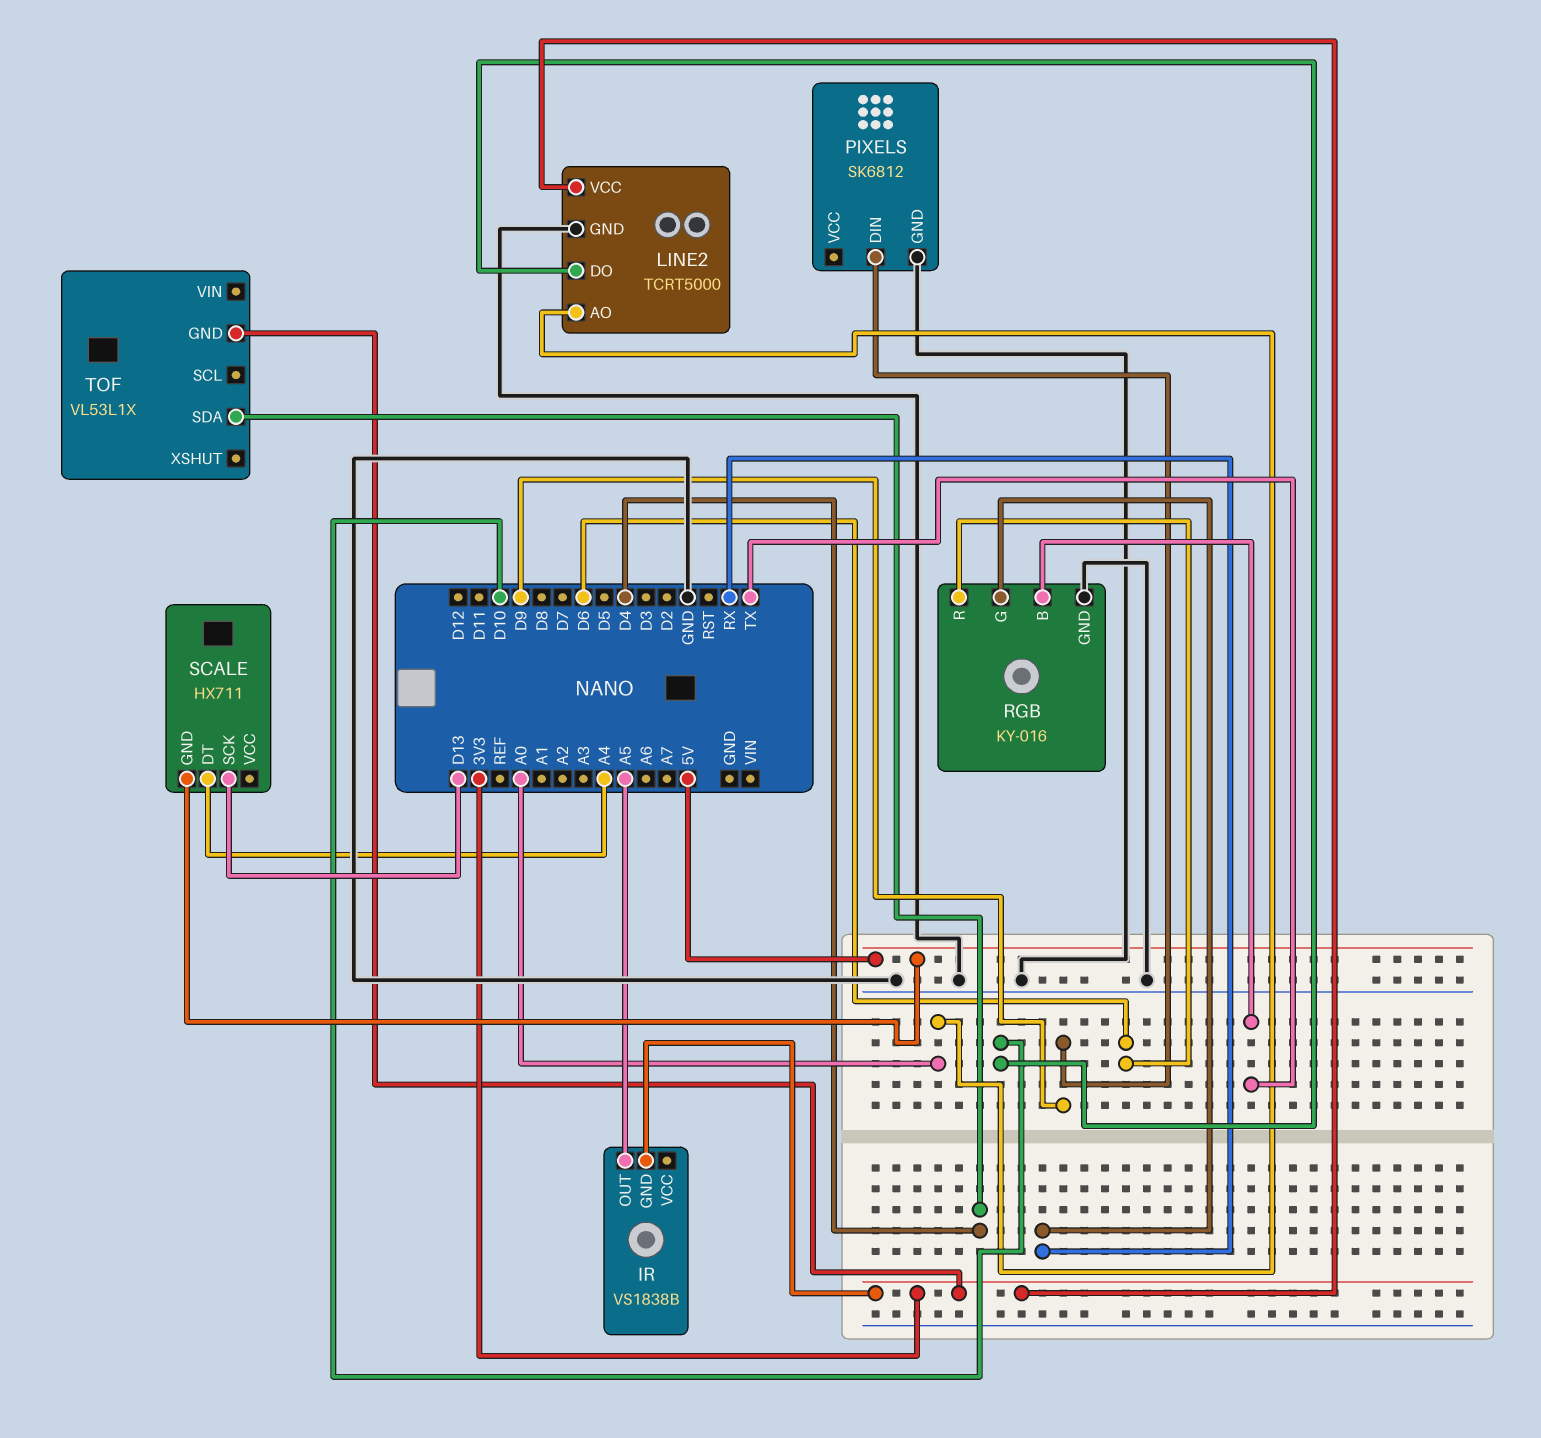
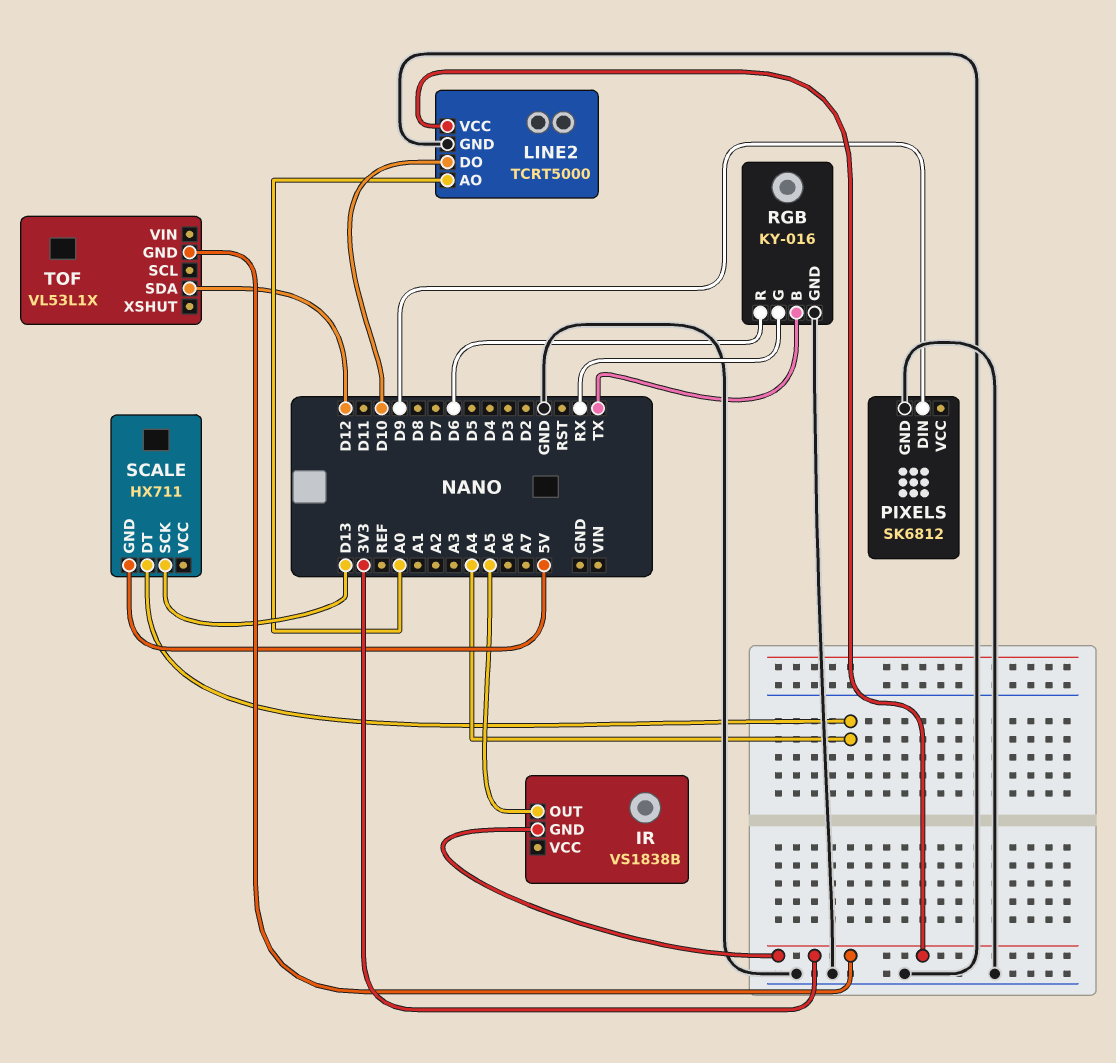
TOF pin SDA: D4 -> D12

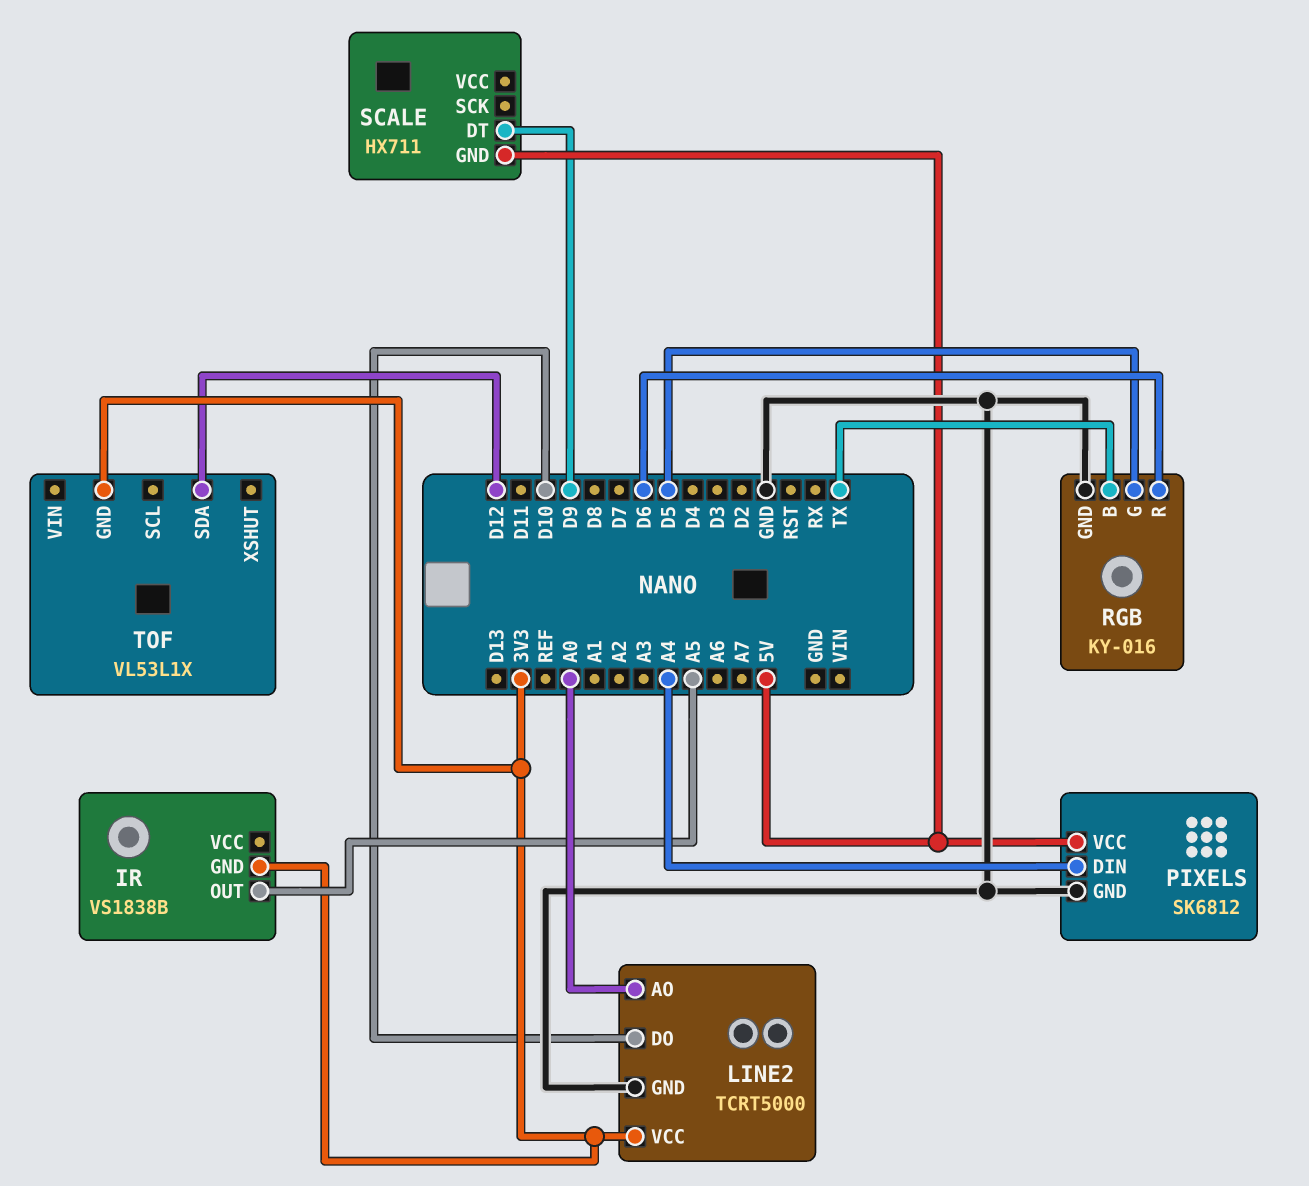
PIXELS pin DIN: D9 -> A4
PIXELS pin VCC: none -> 5V
RGB pin G: RX -> D5
SCALE pin DT: A4 -> D9
SCALE pin SCK: D13 -> none

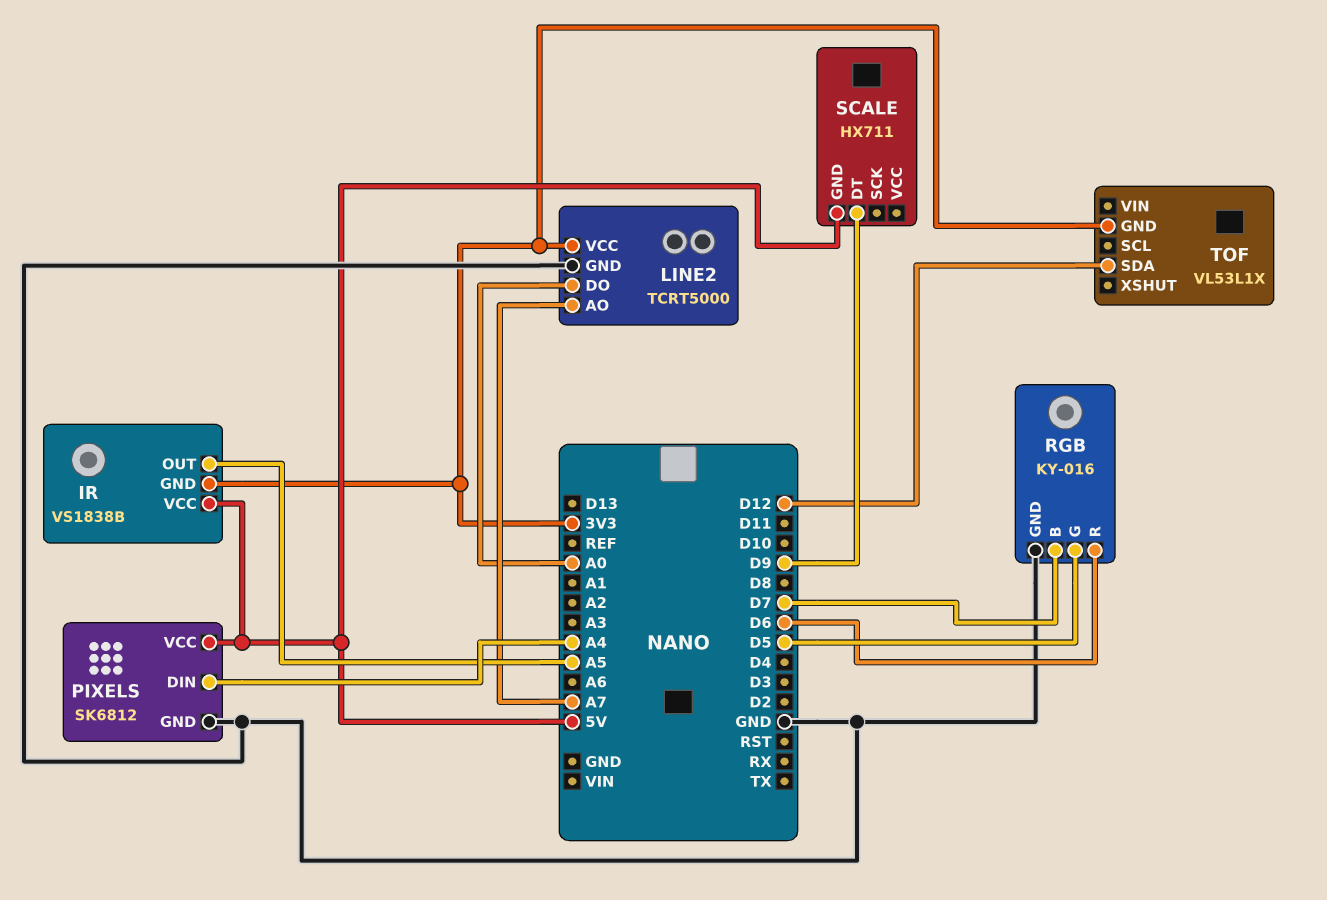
IR pin VCC: none -> 5V
LINE2 pin AO: A0 -> A7
LINE2 pin DO: D10 -> A0
RGB pin B: TX -> D7

